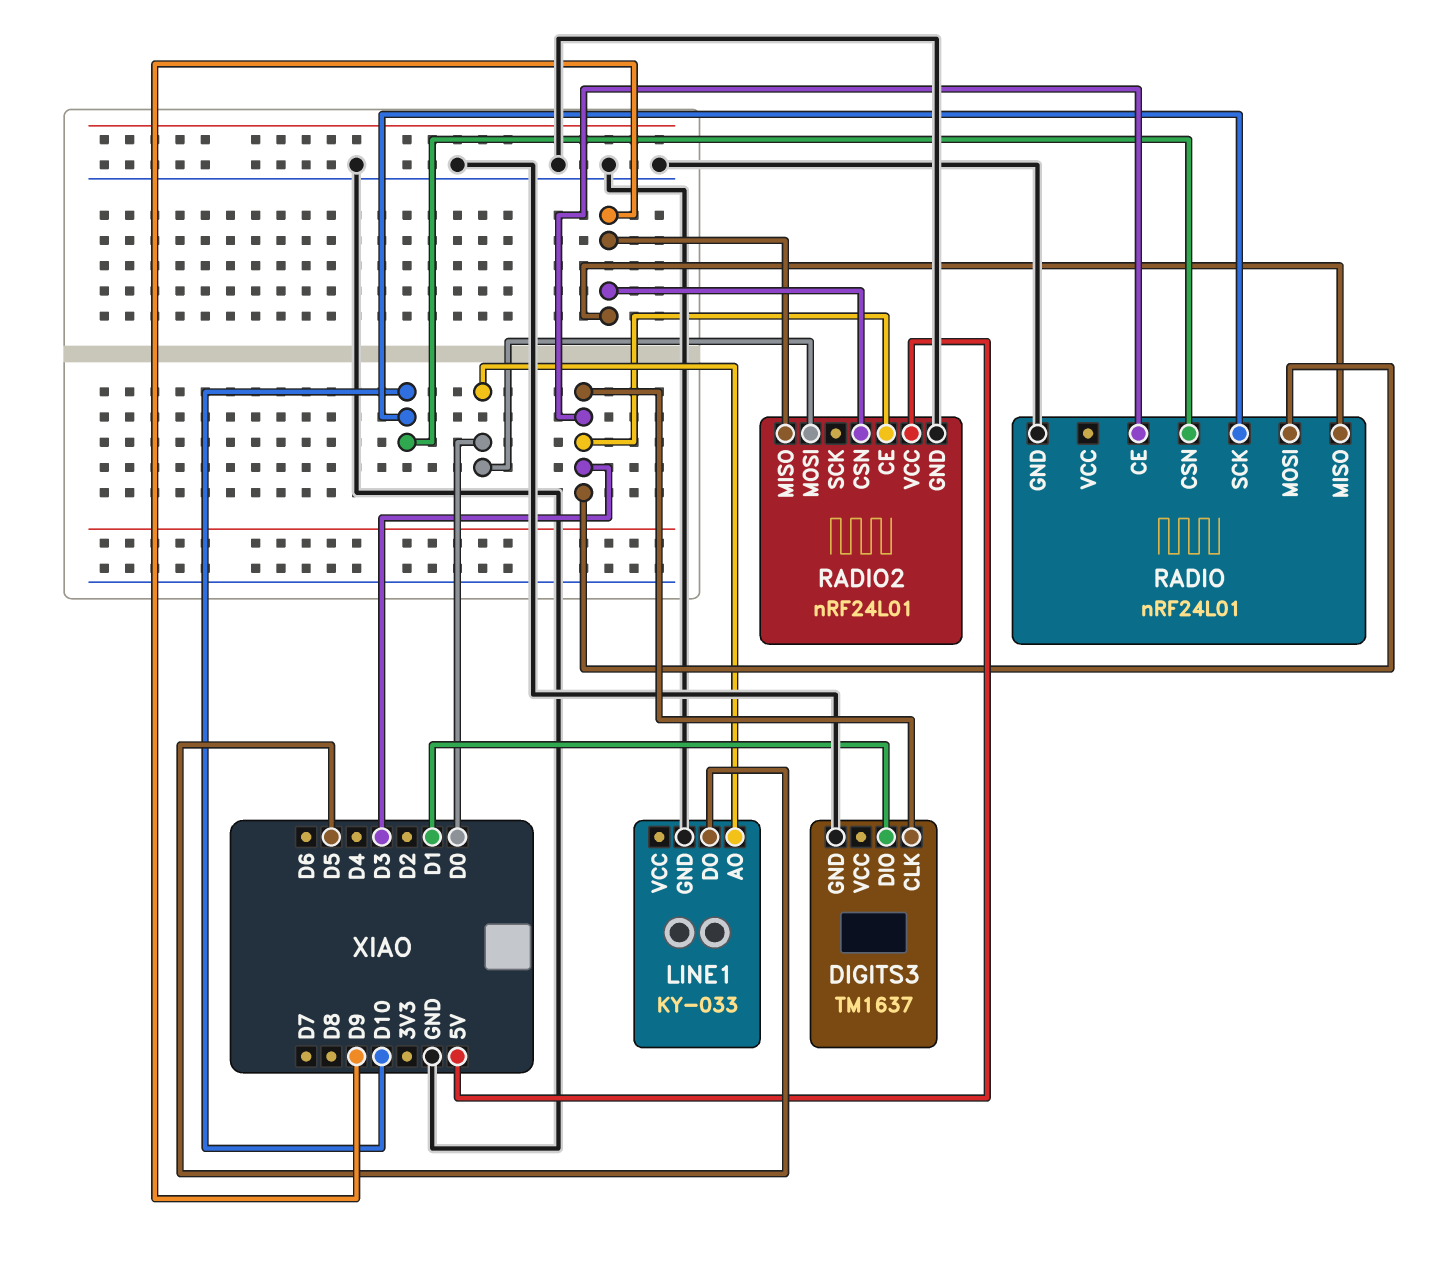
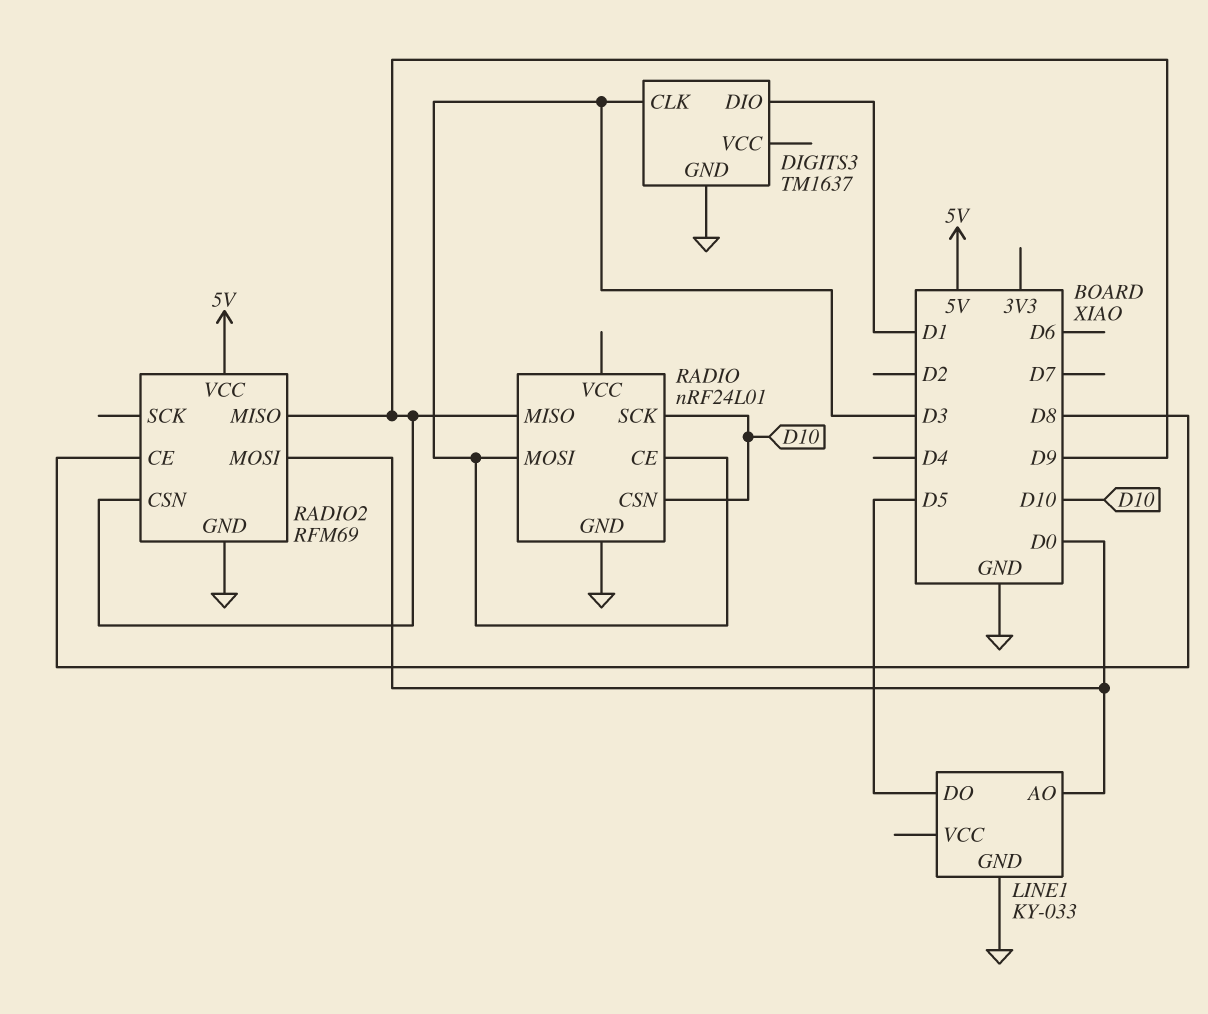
RADIO2: nRF24L01 -> RFM69
RADIO2 pin CE: D3 -> D8

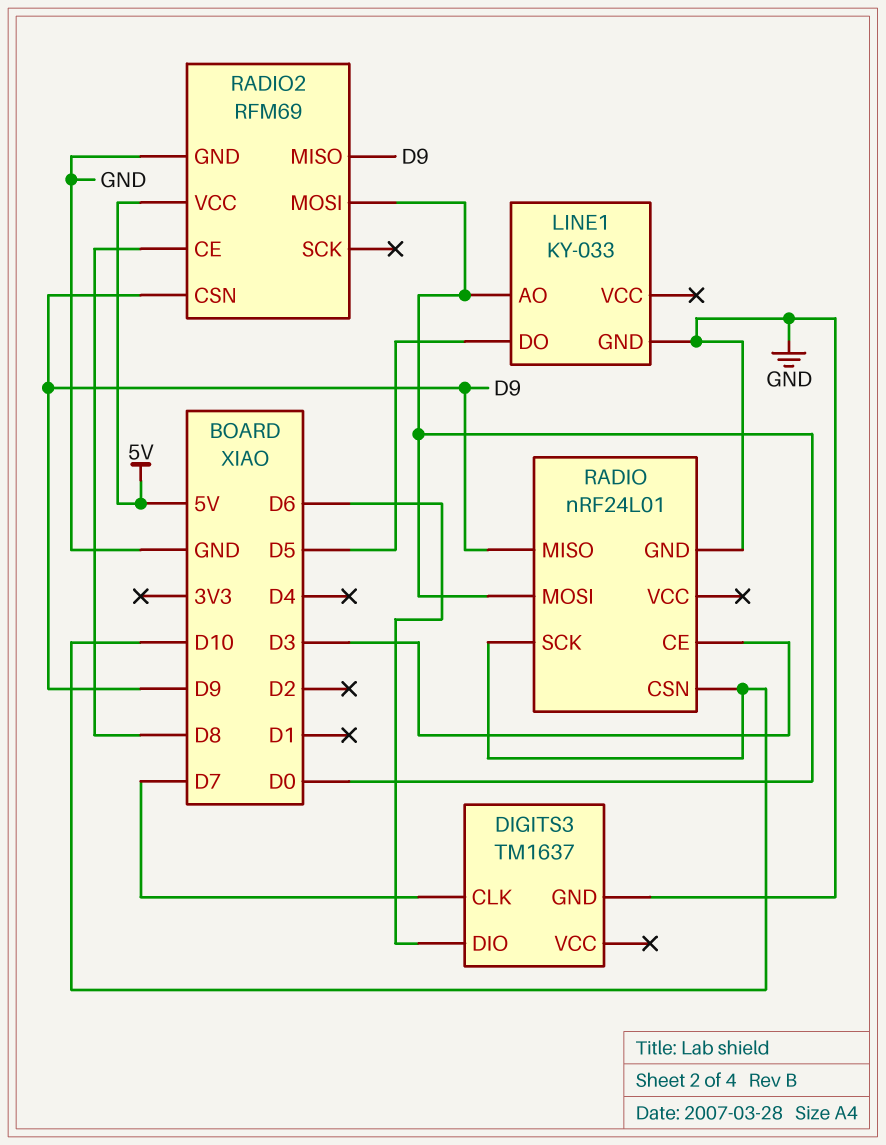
DIGITS3 pin CLK: D3 -> D7
DIGITS3 pin DIO: D1 -> D6
RADIO pin MOSI: D3 -> D0

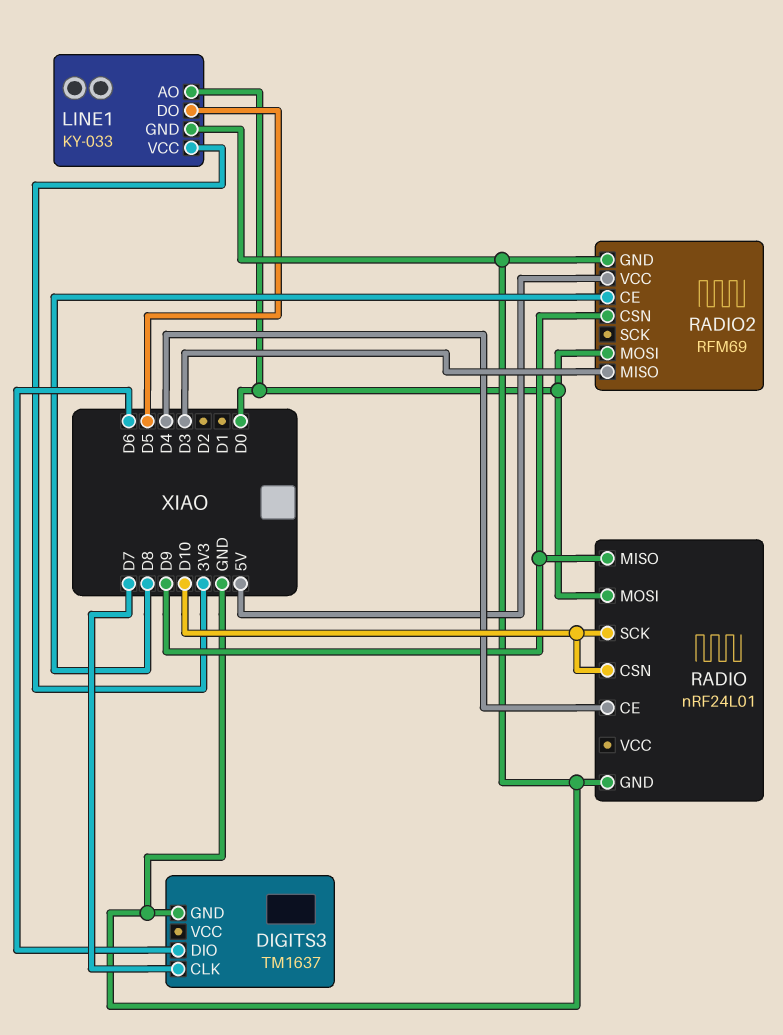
LINE1 pin VCC: none -> 3V3
RADIO pin CE: D3 -> D4
RADIO2 pin MISO: D9 -> D3

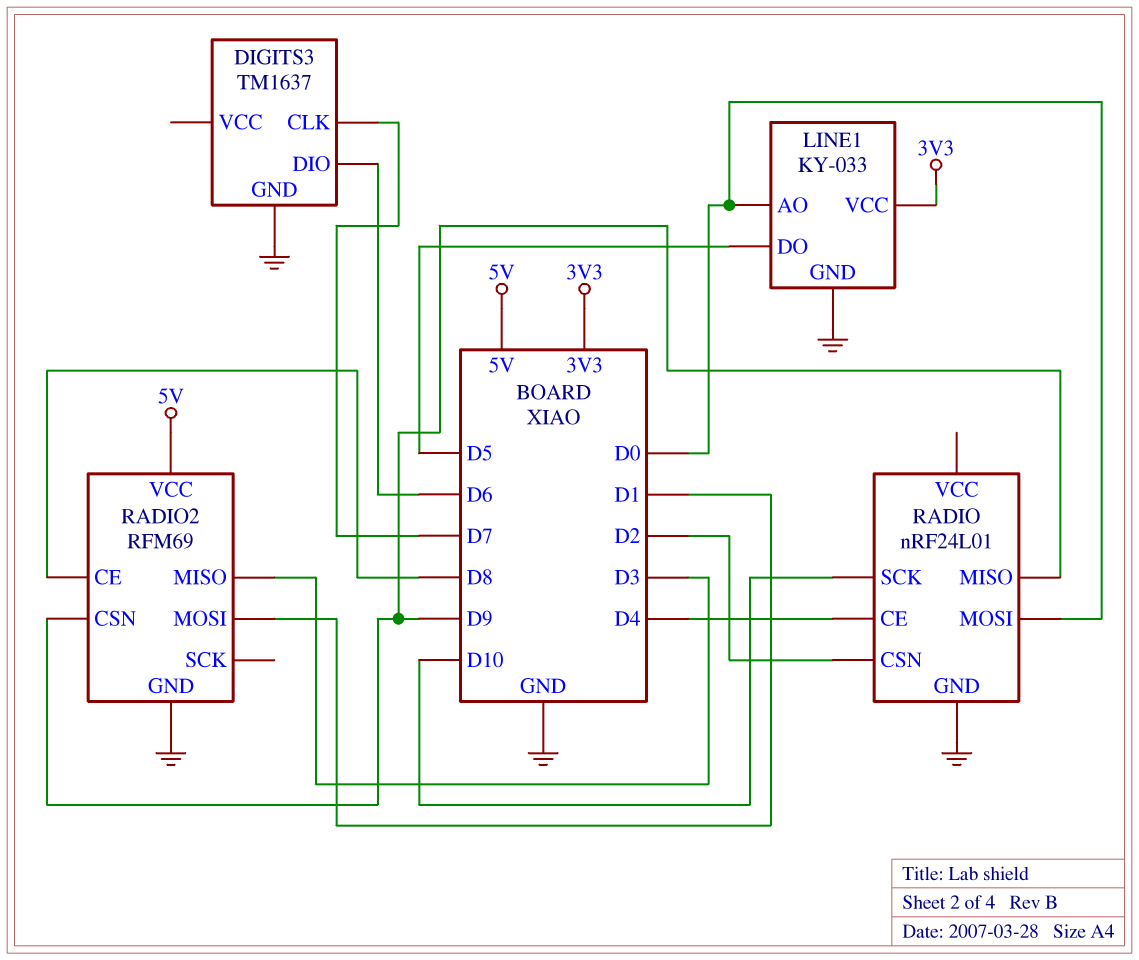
RADIO pin CSN: D10 -> D2
RADIO2 pin MOSI: D0 -> D1

